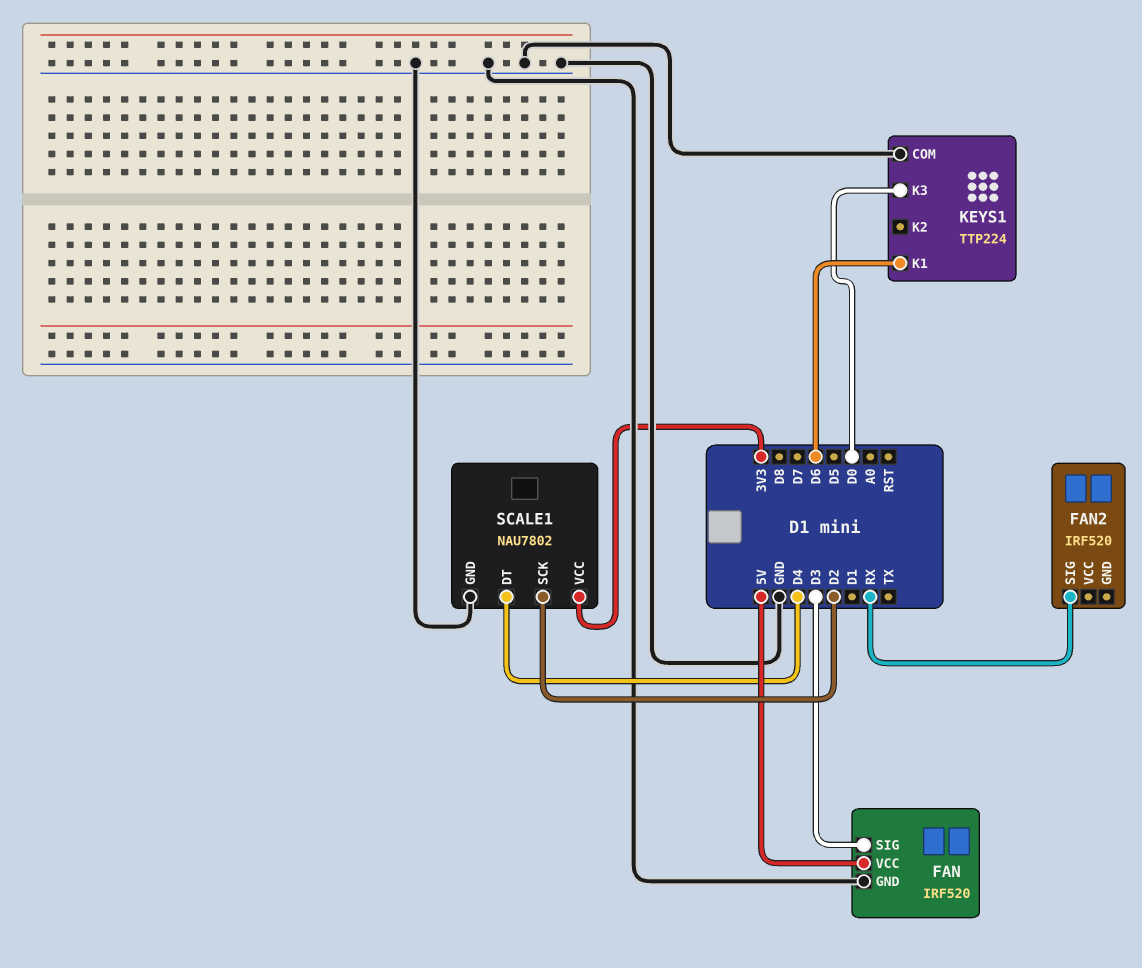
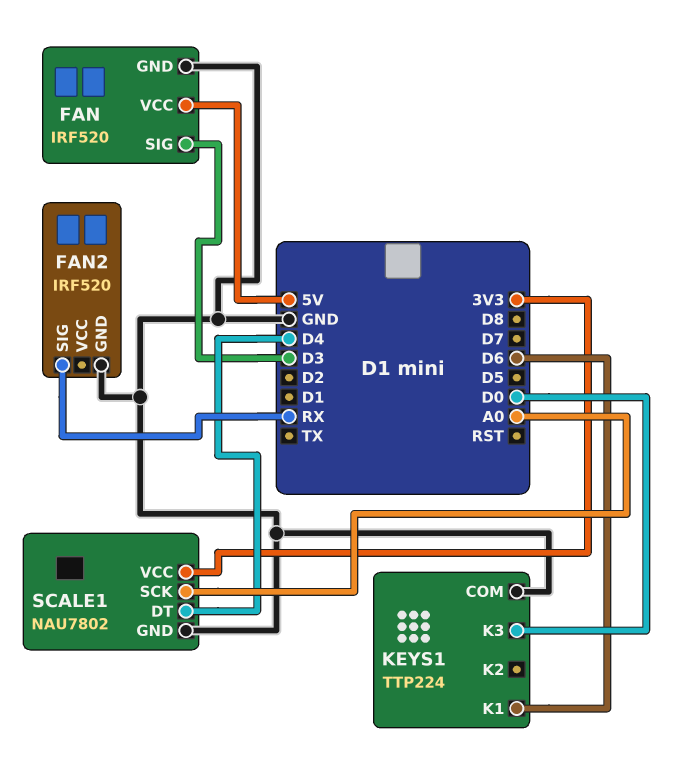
FAN2 pin GND: none -> GND
SCALE1 pin SCK: D2 -> A0

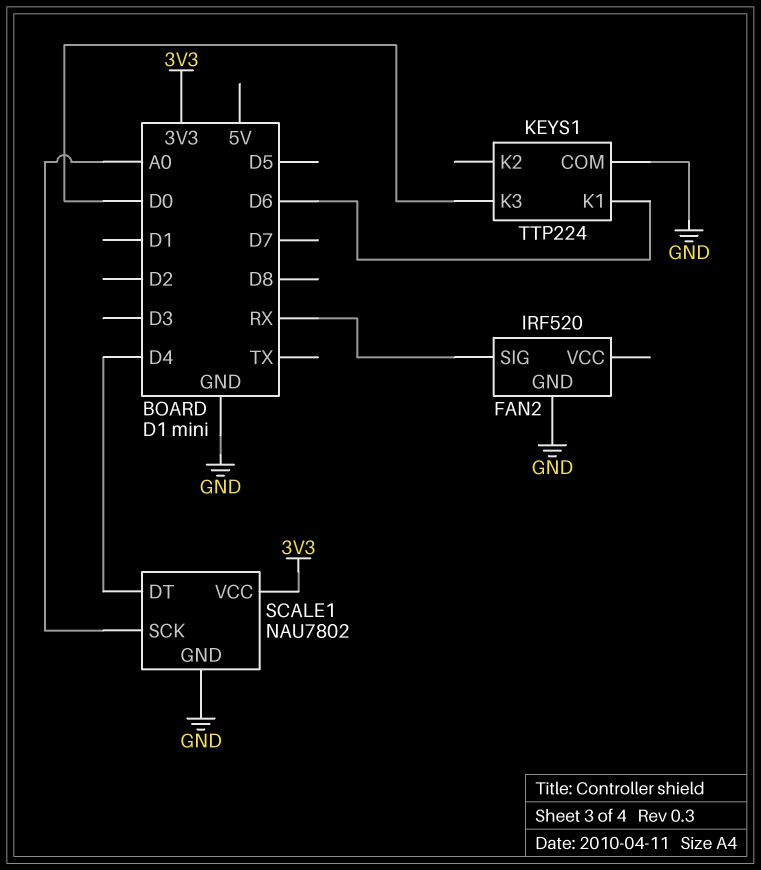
FAN: IRF520 -> none
FAN pin GND: GND -> none
FAN pin SIG: D3 -> none
FAN pin VCC: 5V -> none

